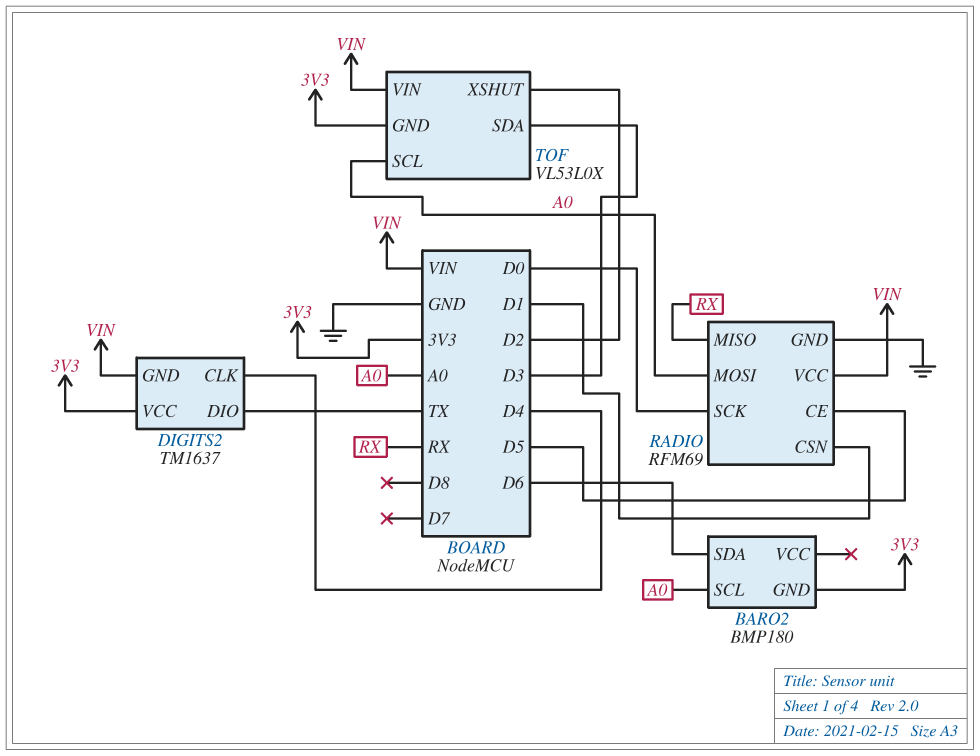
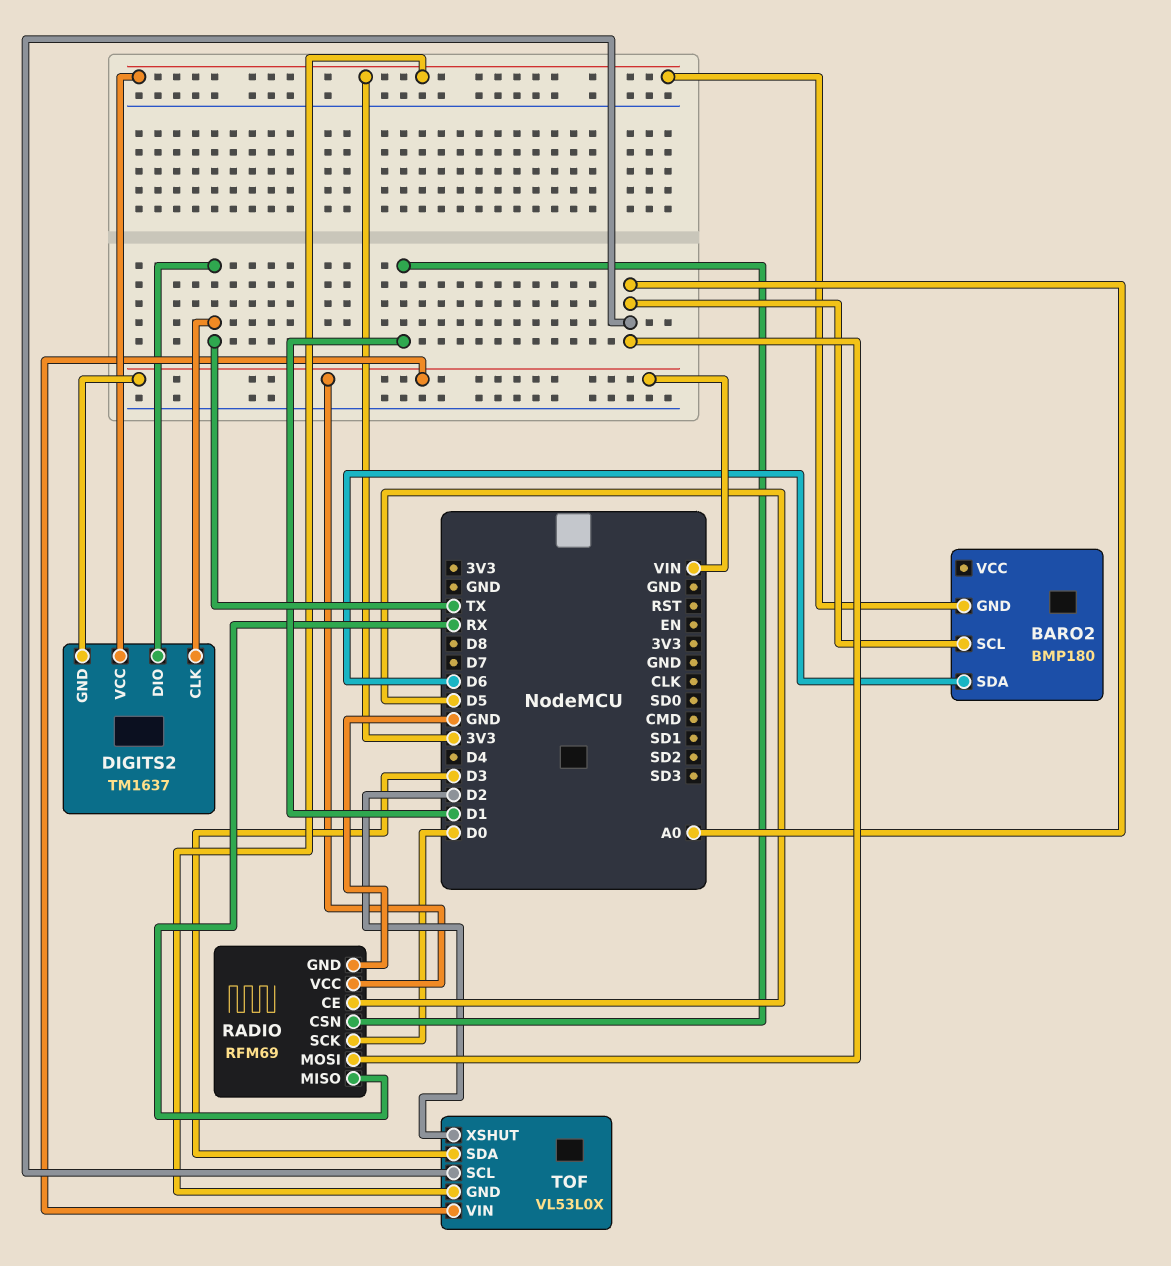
DIGITS2 pin CLK: D4 -> TX

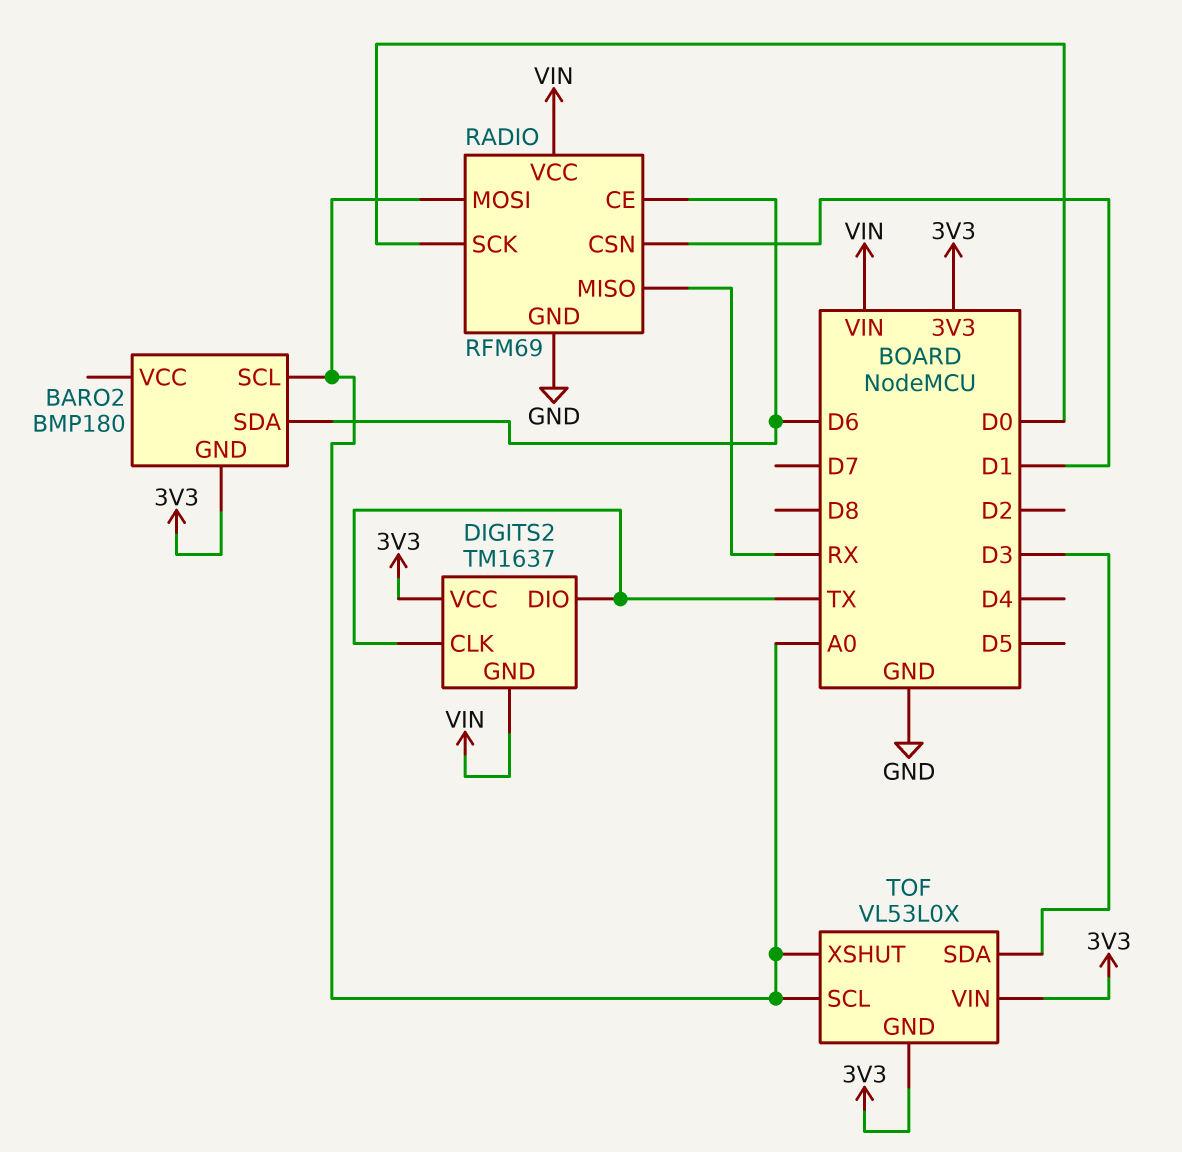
RADIO pin CE: D5 -> D6
TOF pin VIN: VIN -> 3V3
TOF pin XSHUT: D2 -> A0

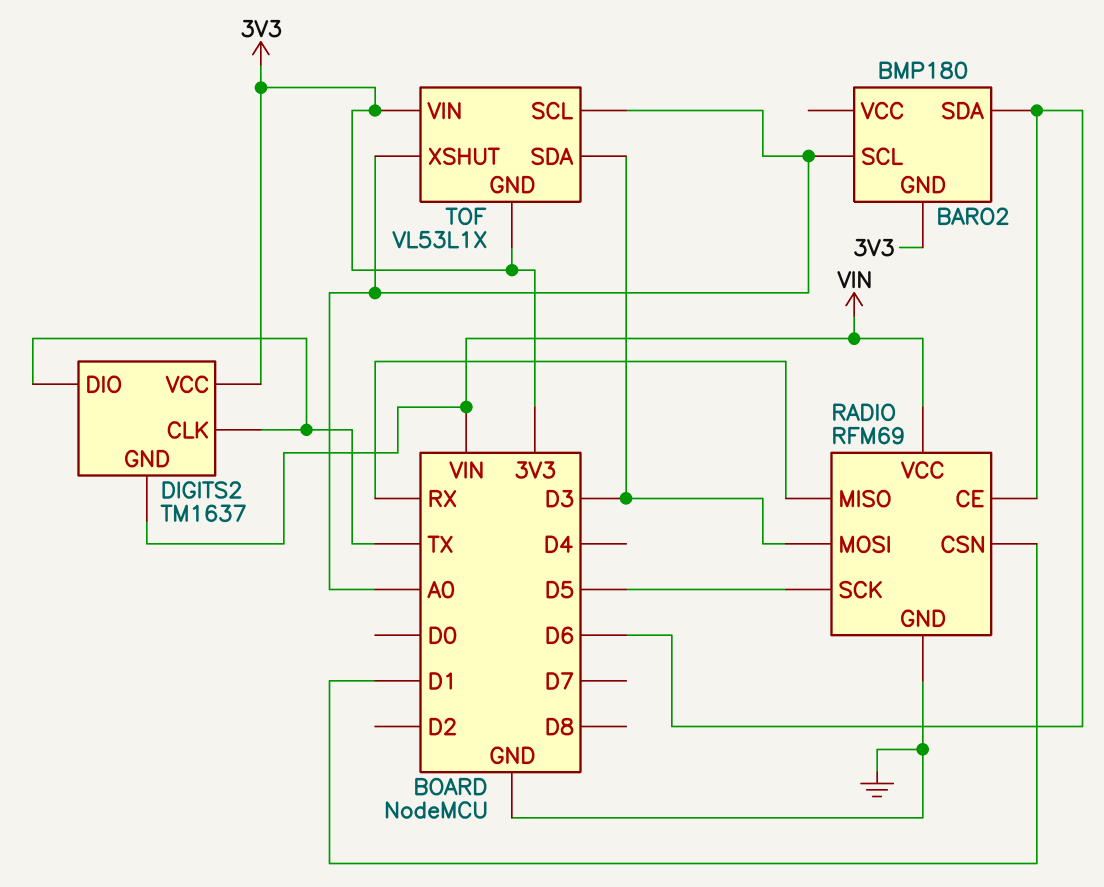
RADIO pin MOSI: A0 -> D3
RADIO pin SCK: D0 -> D5
TOF: VL53L0X -> VL53L1X

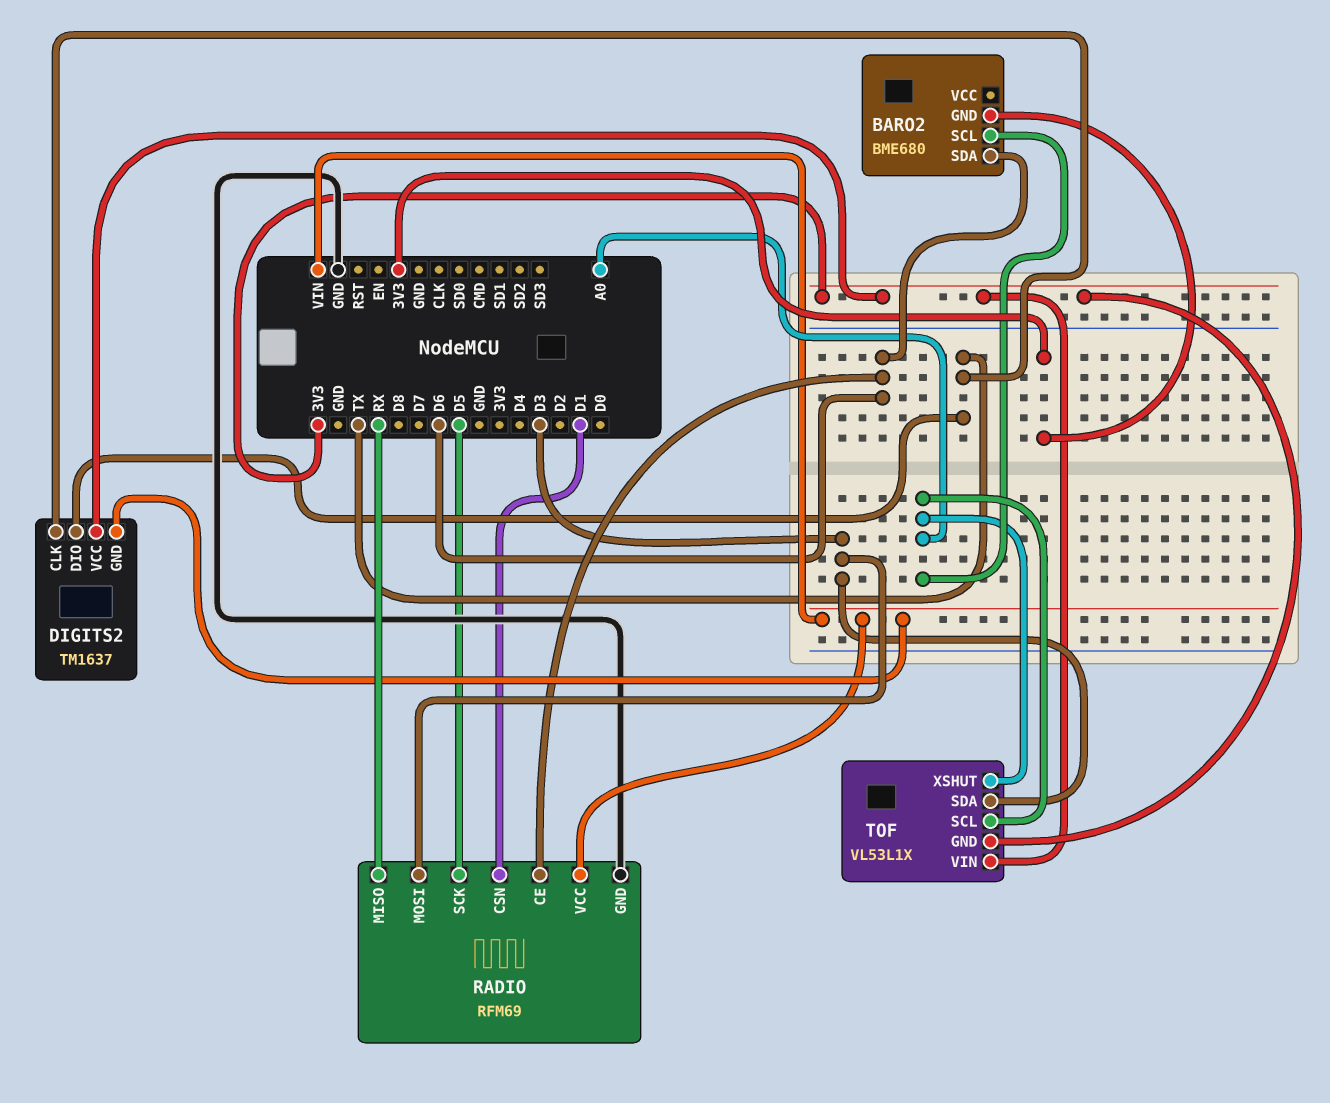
BARO2: BMP180 -> BME680

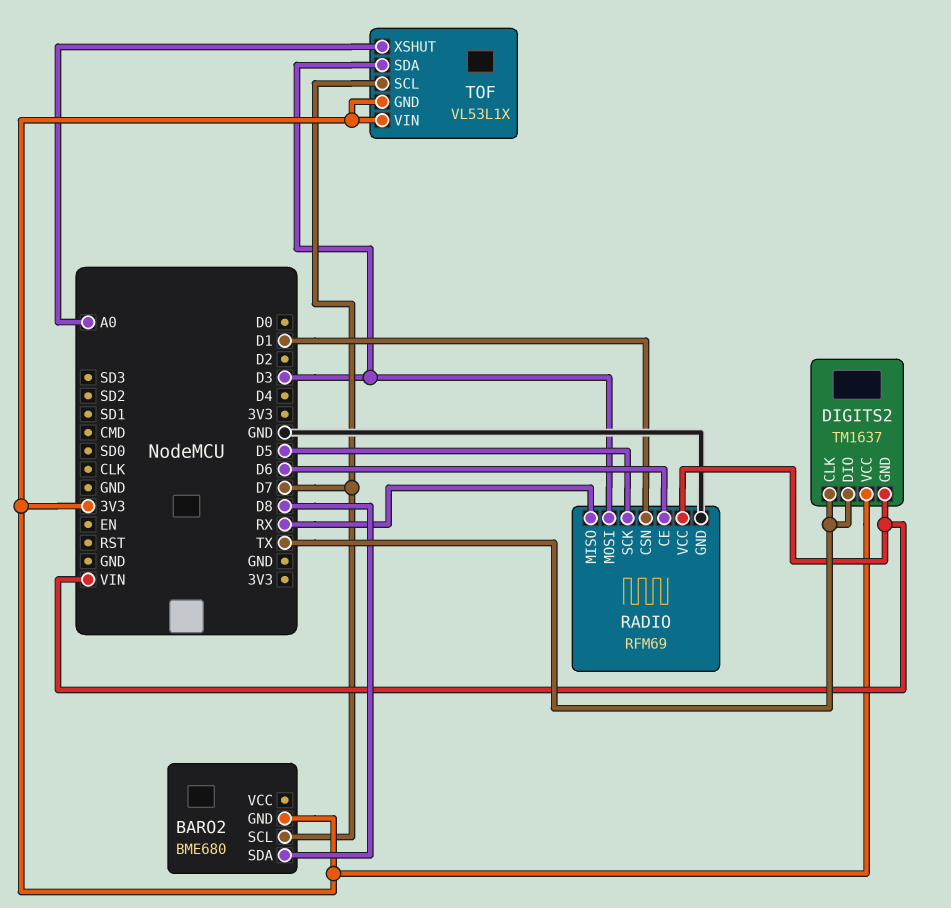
BARO2 pin SCL: A0 -> D7
BARO2 pin SDA: D6 -> D8
TOF pin SCL: A0 -> D7

